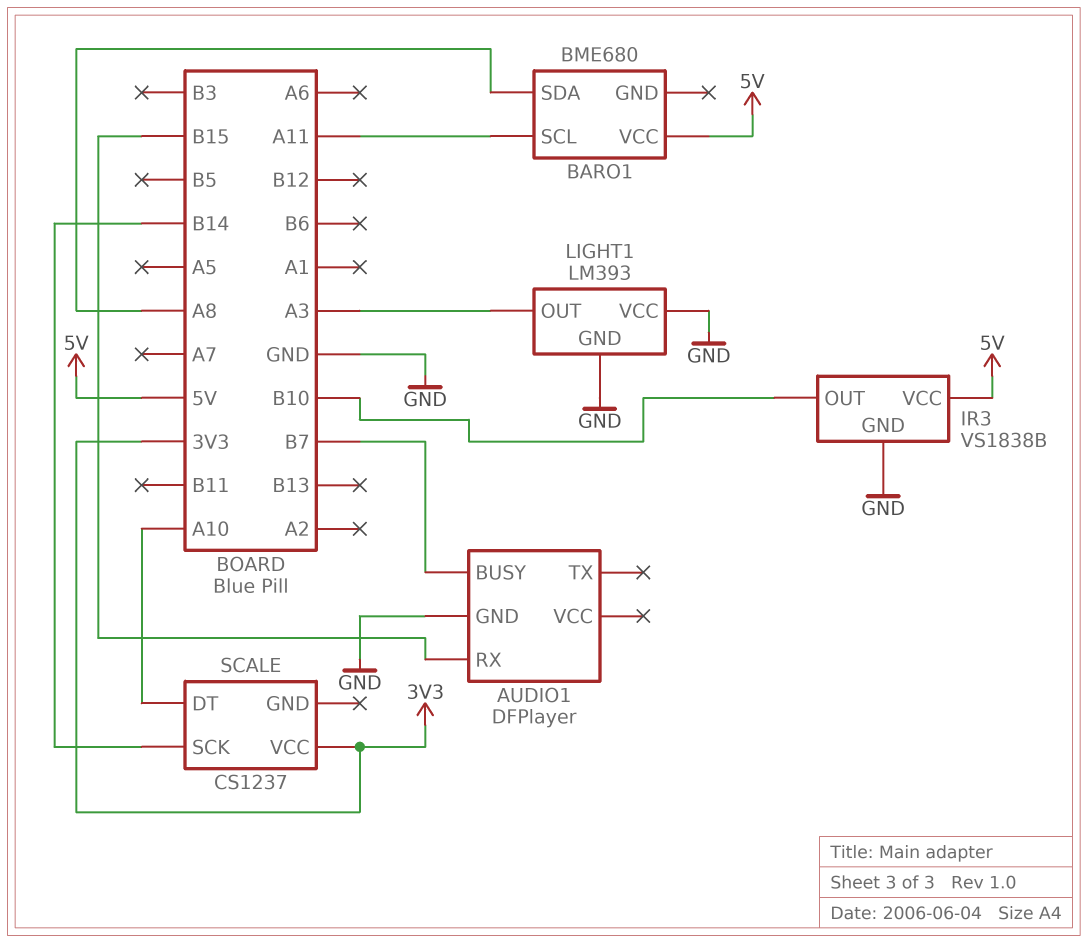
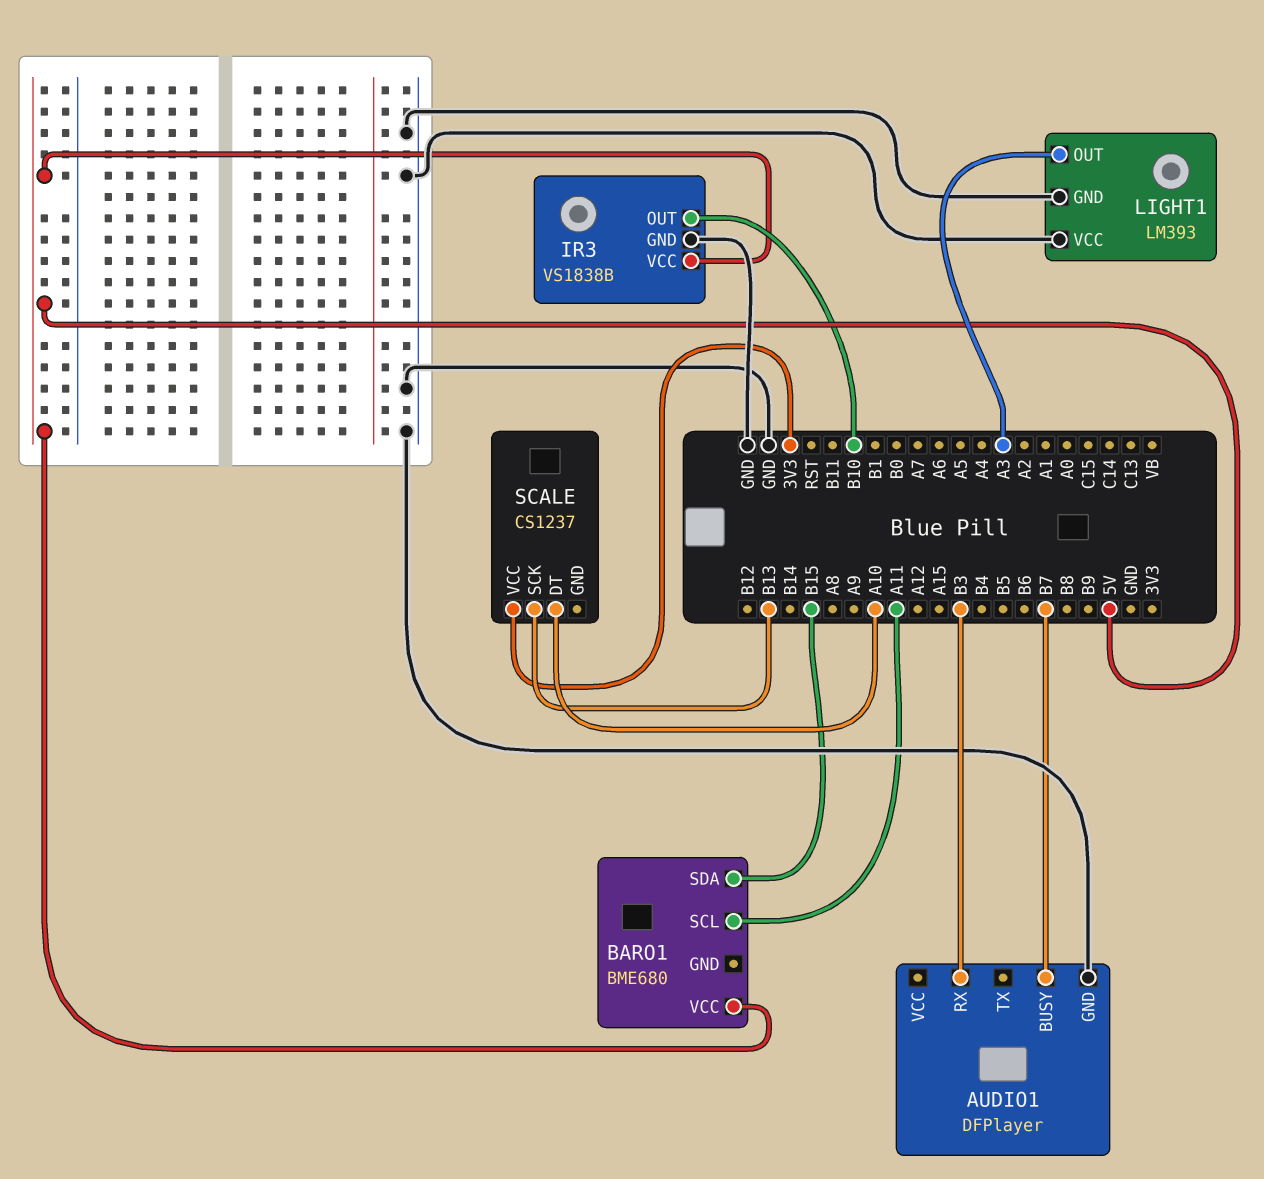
AUDIO1 pin RX: B15 -> B3
BARO1 pin SDA: A8 -> B15
SCALE pin SCK: B14 -> B13

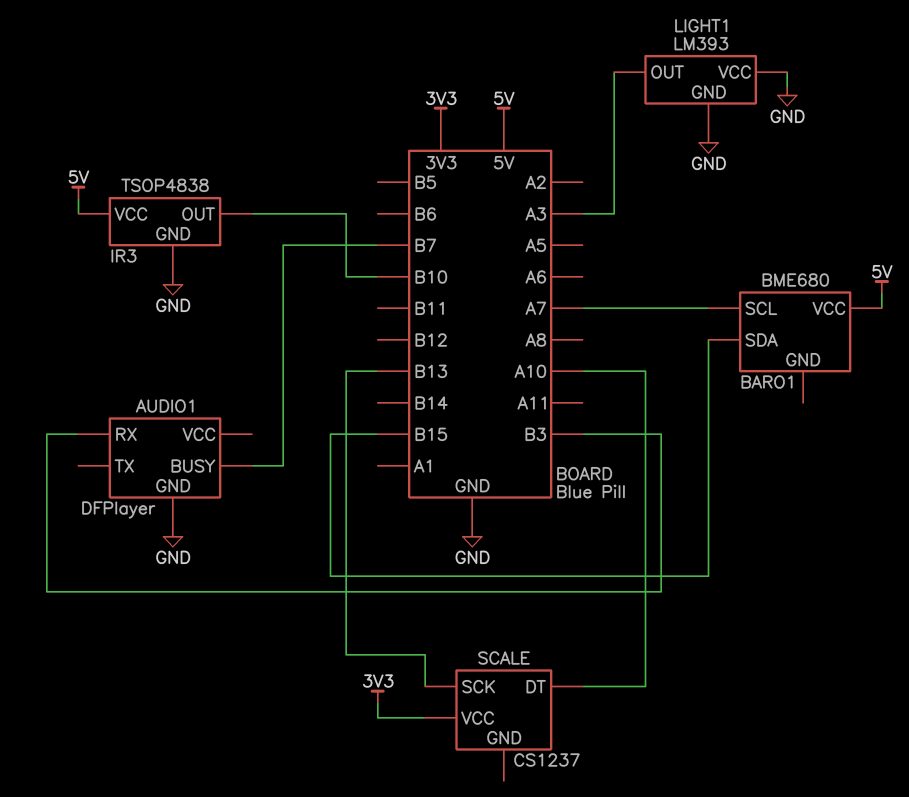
BARO1 pin SCL: A11 -> A7
IR3: VS1838B -> TSOP4838

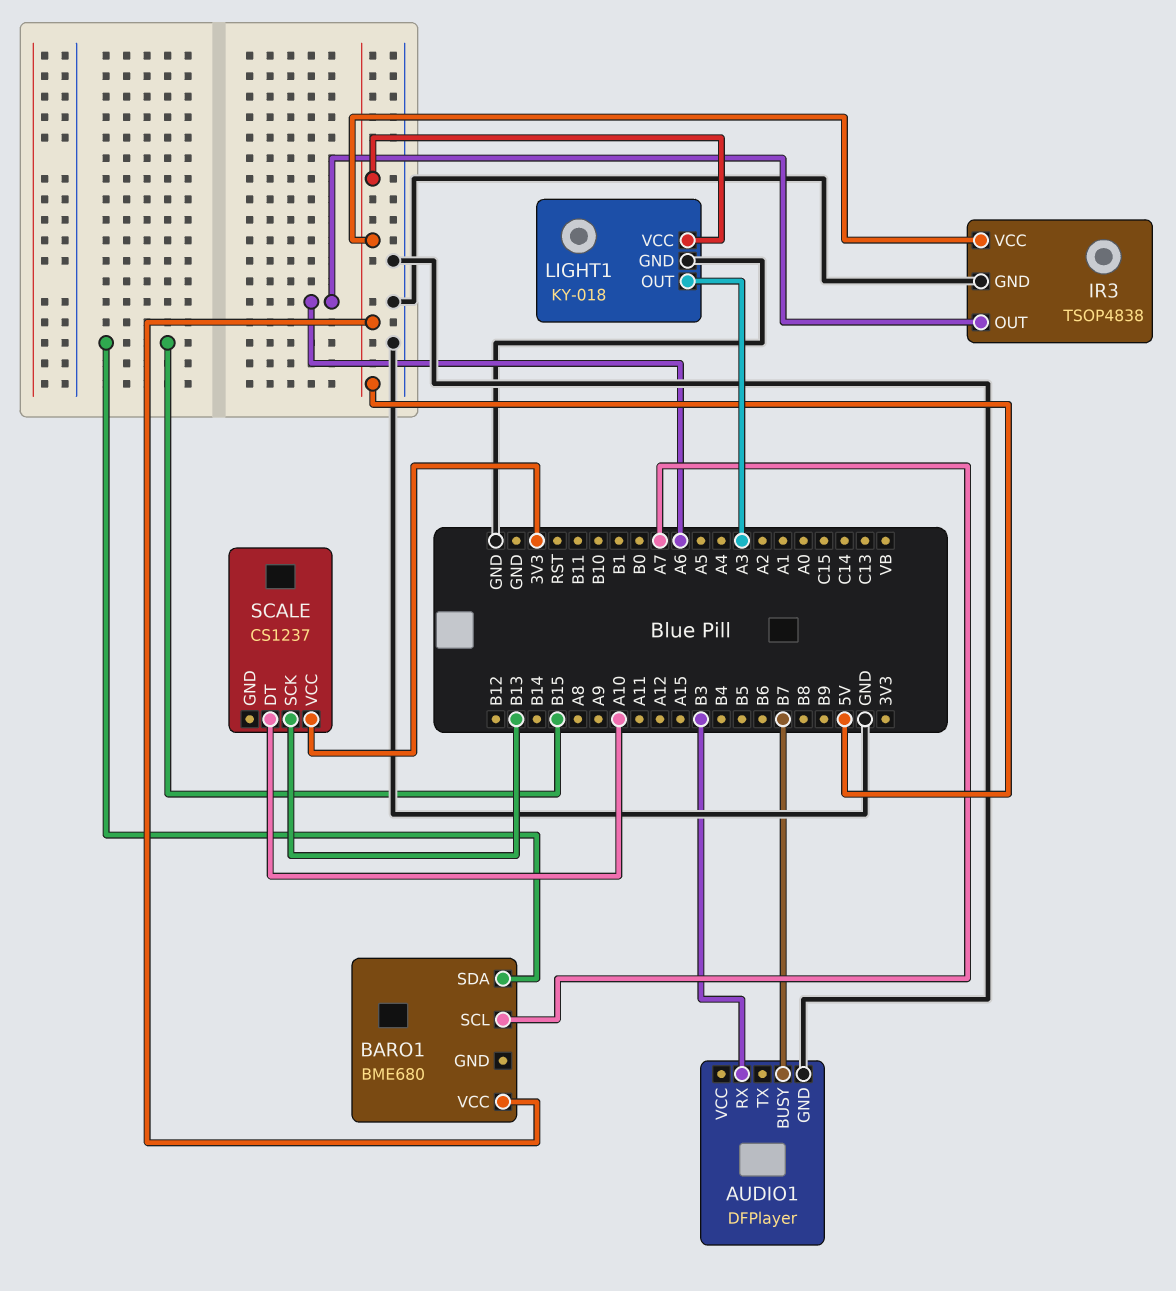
IR3 pin OUT: B10 -> A6
LIGHT1: LM393 -> KY-018
LIGHT1 pin VCC: GND -> 5V

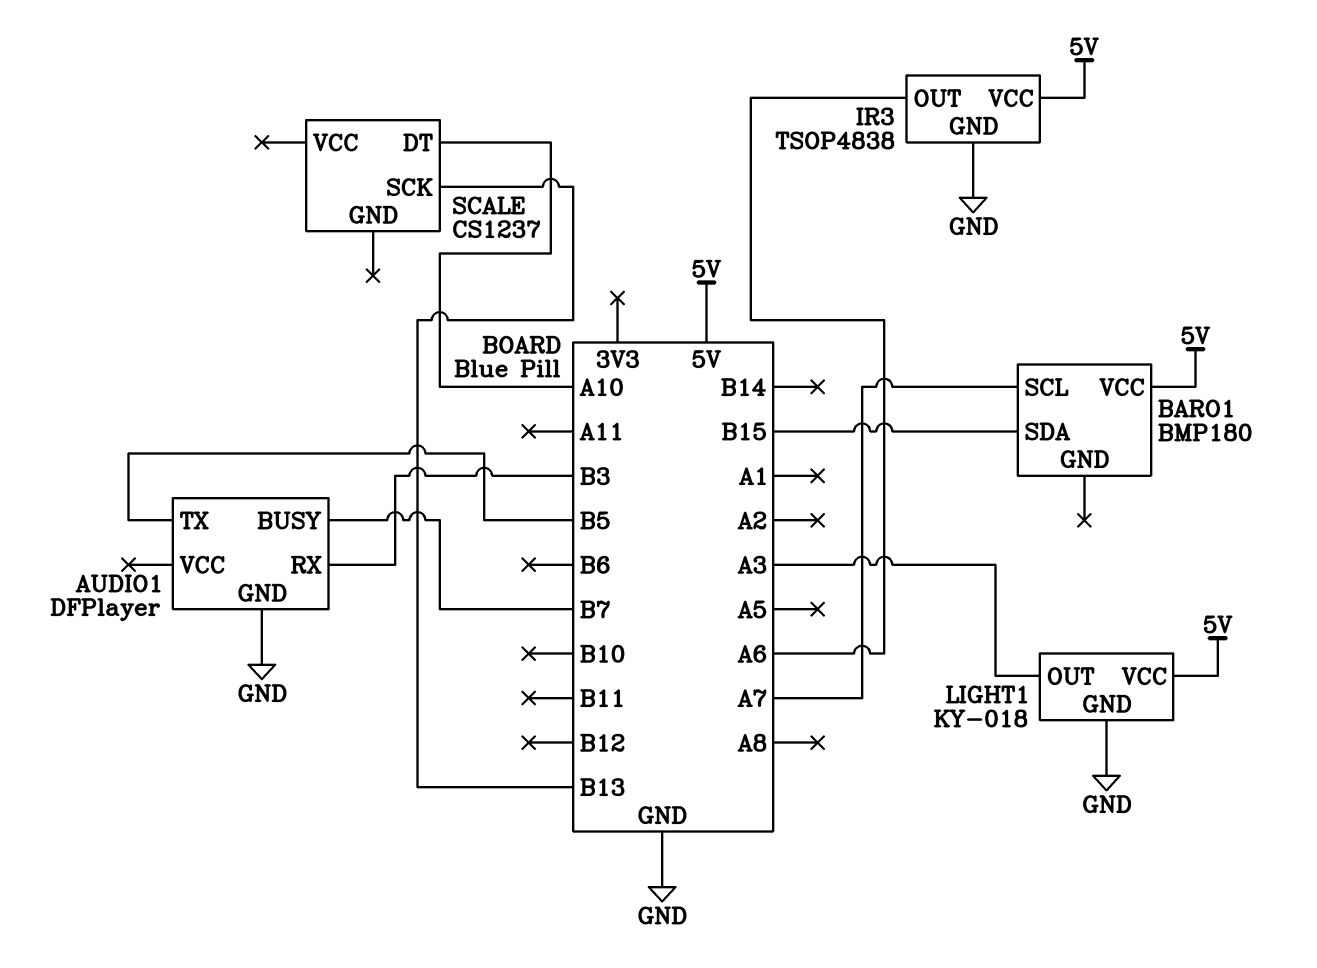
AUDIO1 pin TX: none -> B5
BARO1: BME680 -> BMP180
SCALE pin VCC: 3V3 -> none

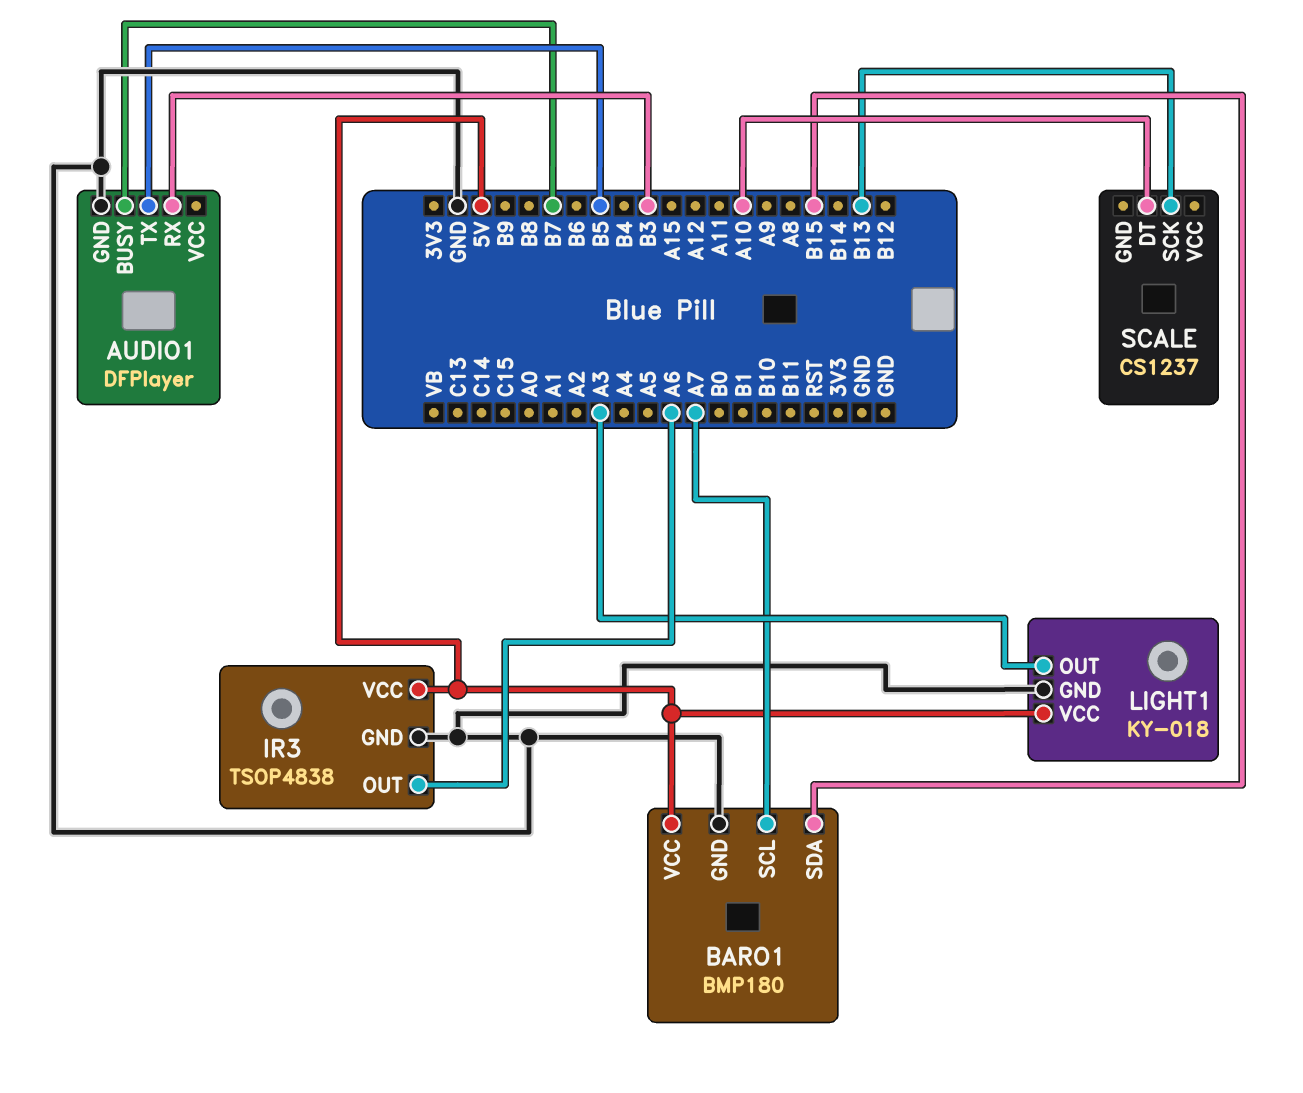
BARO1 pin GND: none -> GND

